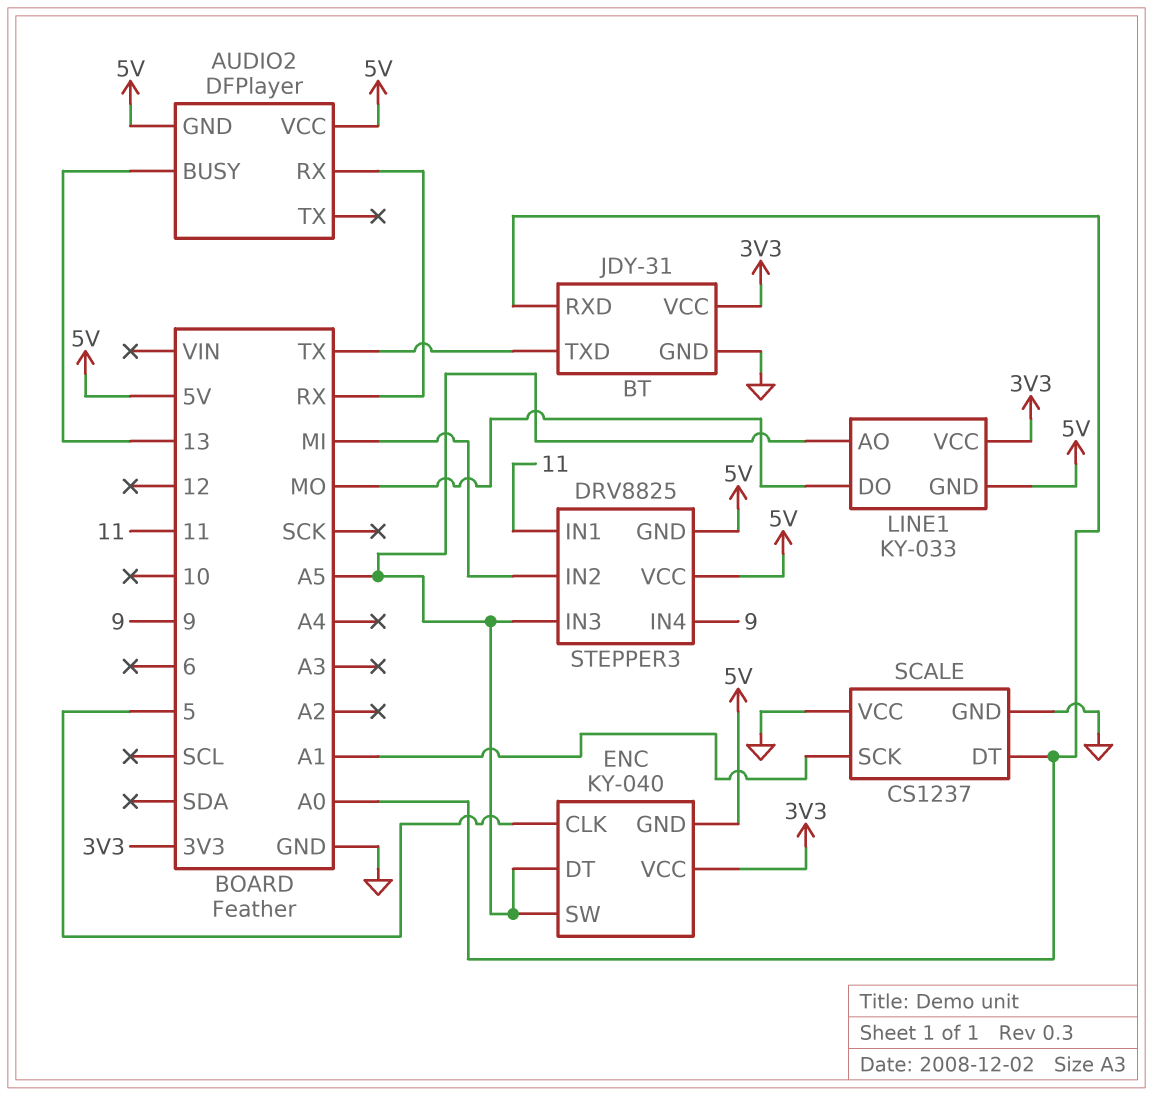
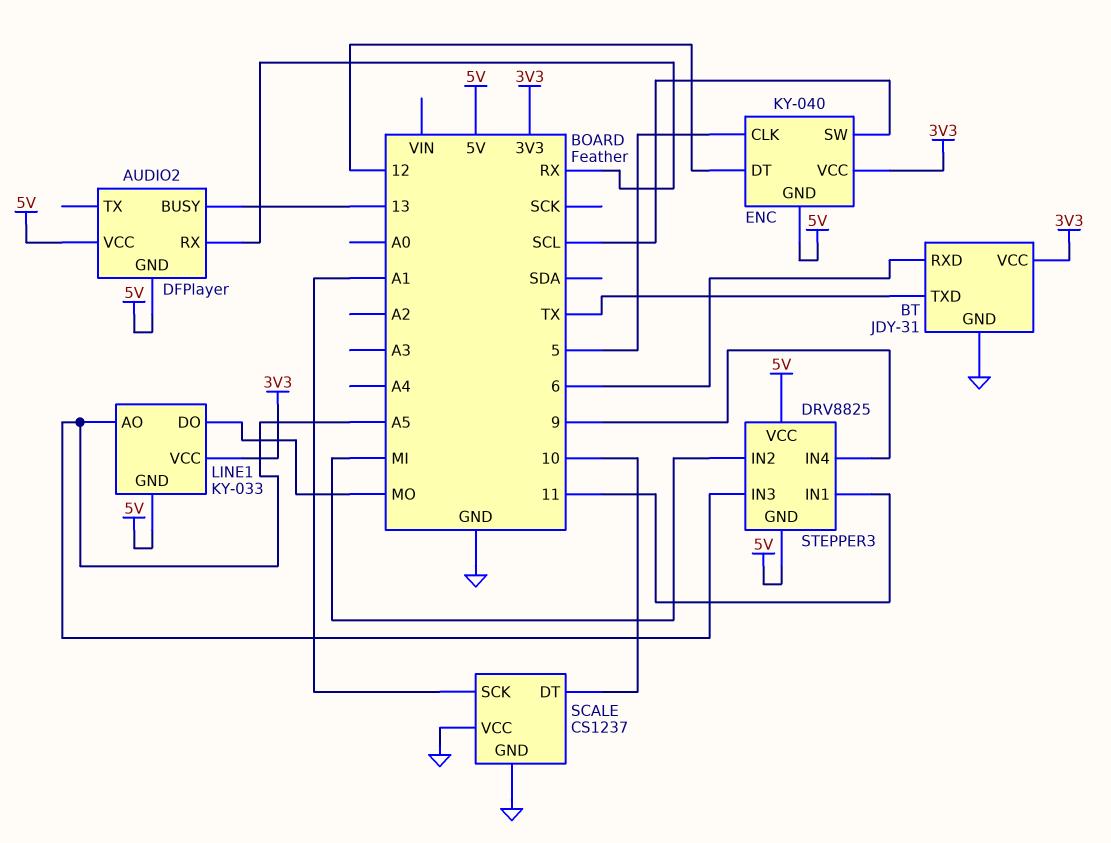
BT pin RXD: A0 -> 6
ENC pin DT: A5 -> 12
ENC pin SW: A5 -> SCL
SCALE pin DT: A0 -> 10

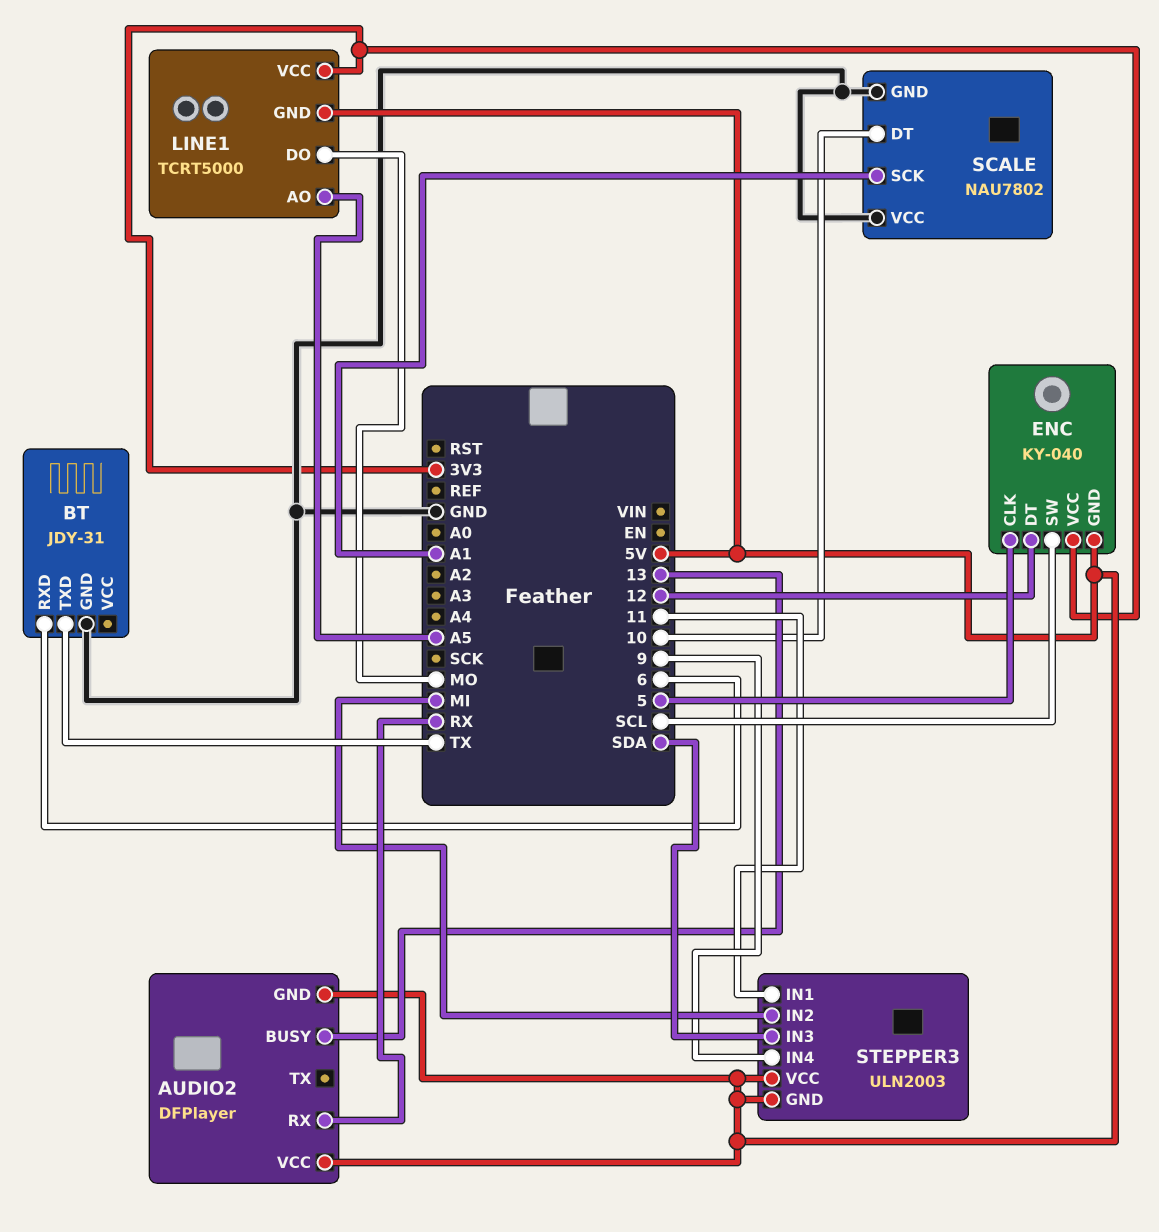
BT pin VCC: 3V3 -> none
LINE1: KY-033 -> TCRT5000
SCALE: CS1237 -> NAU7802
STEPPER3: DRV8825 -> ULN2003
STEPPER3 pin IN3: A5 -> SDA

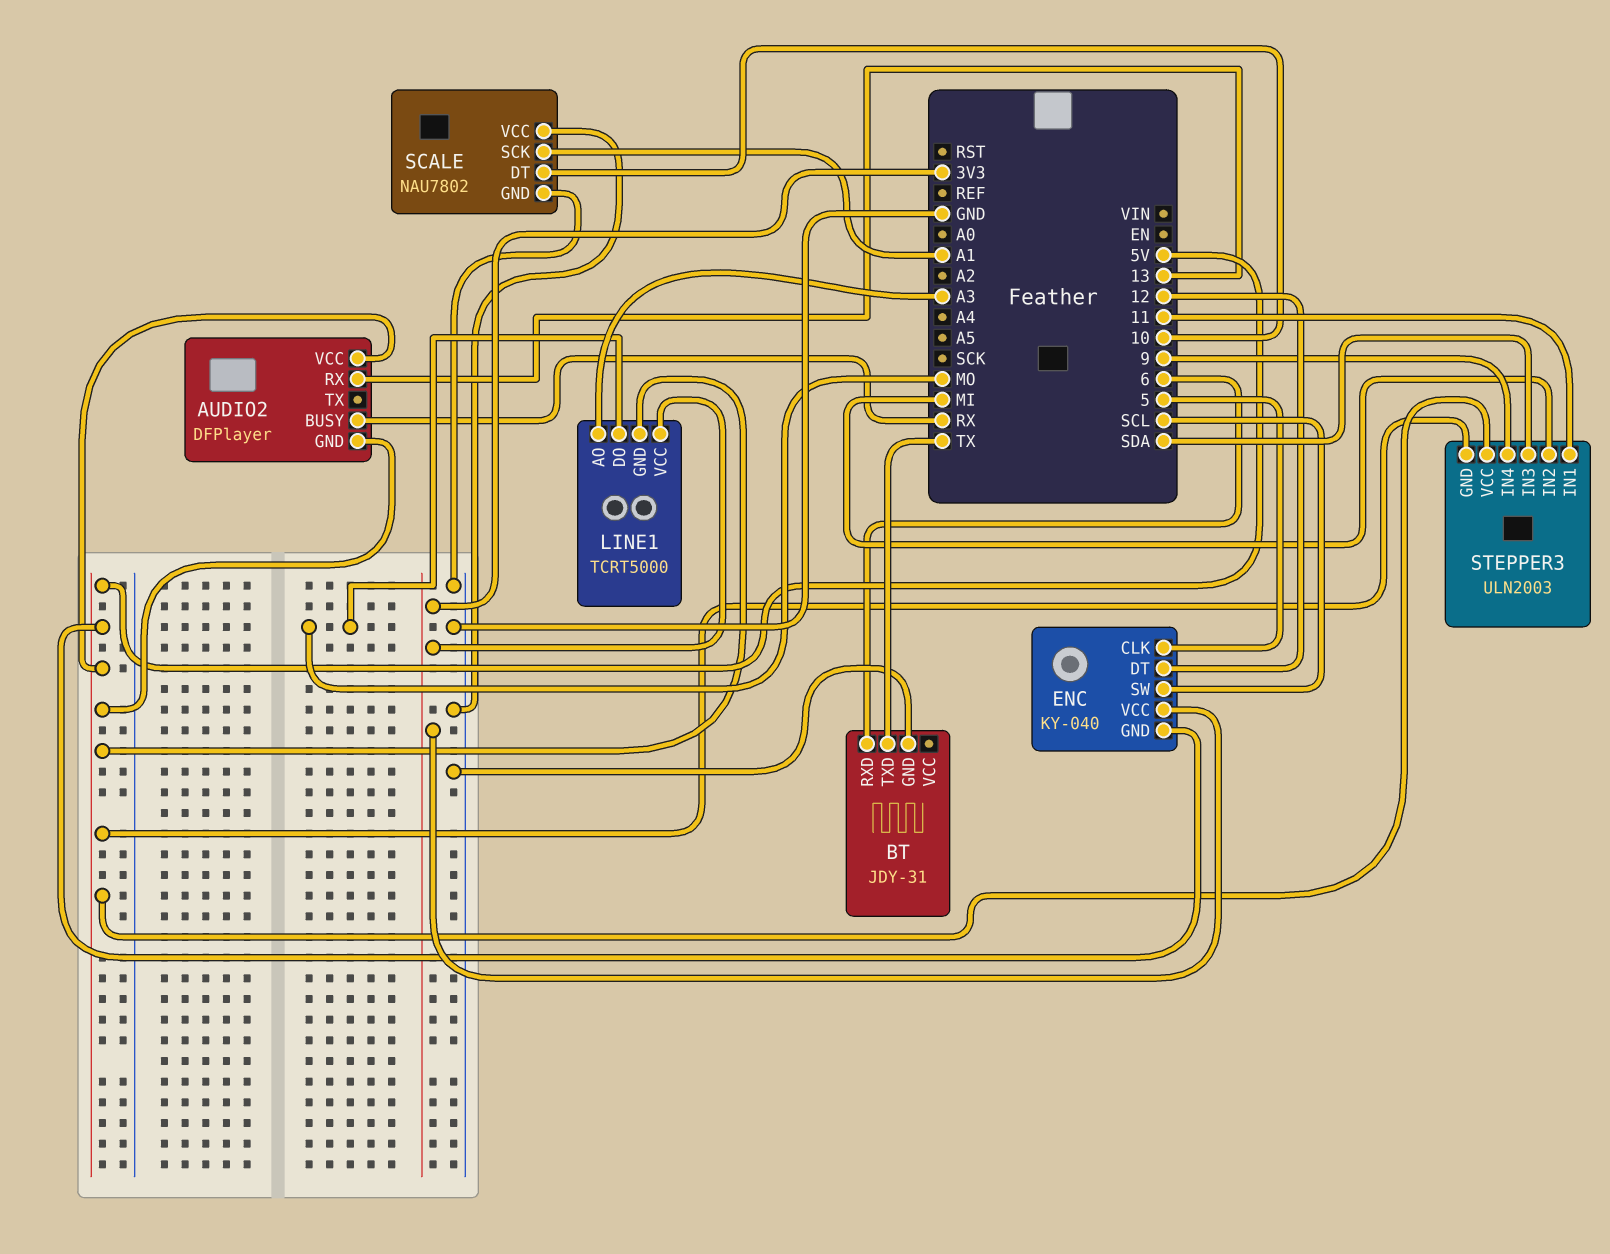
AUDIO2 pin BUSY: 13 -> RX
AUDIO2 pin RX: RX -> 13
LINE1 pin AO: A5 -> A3

